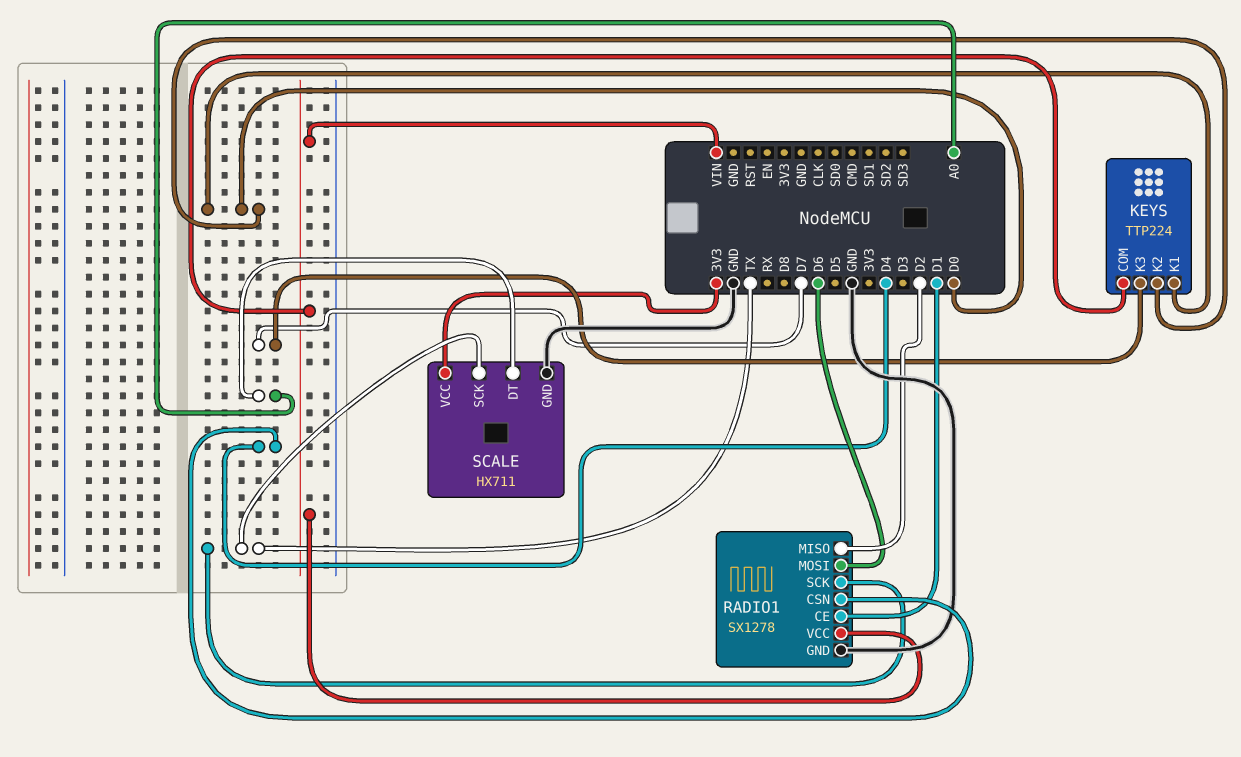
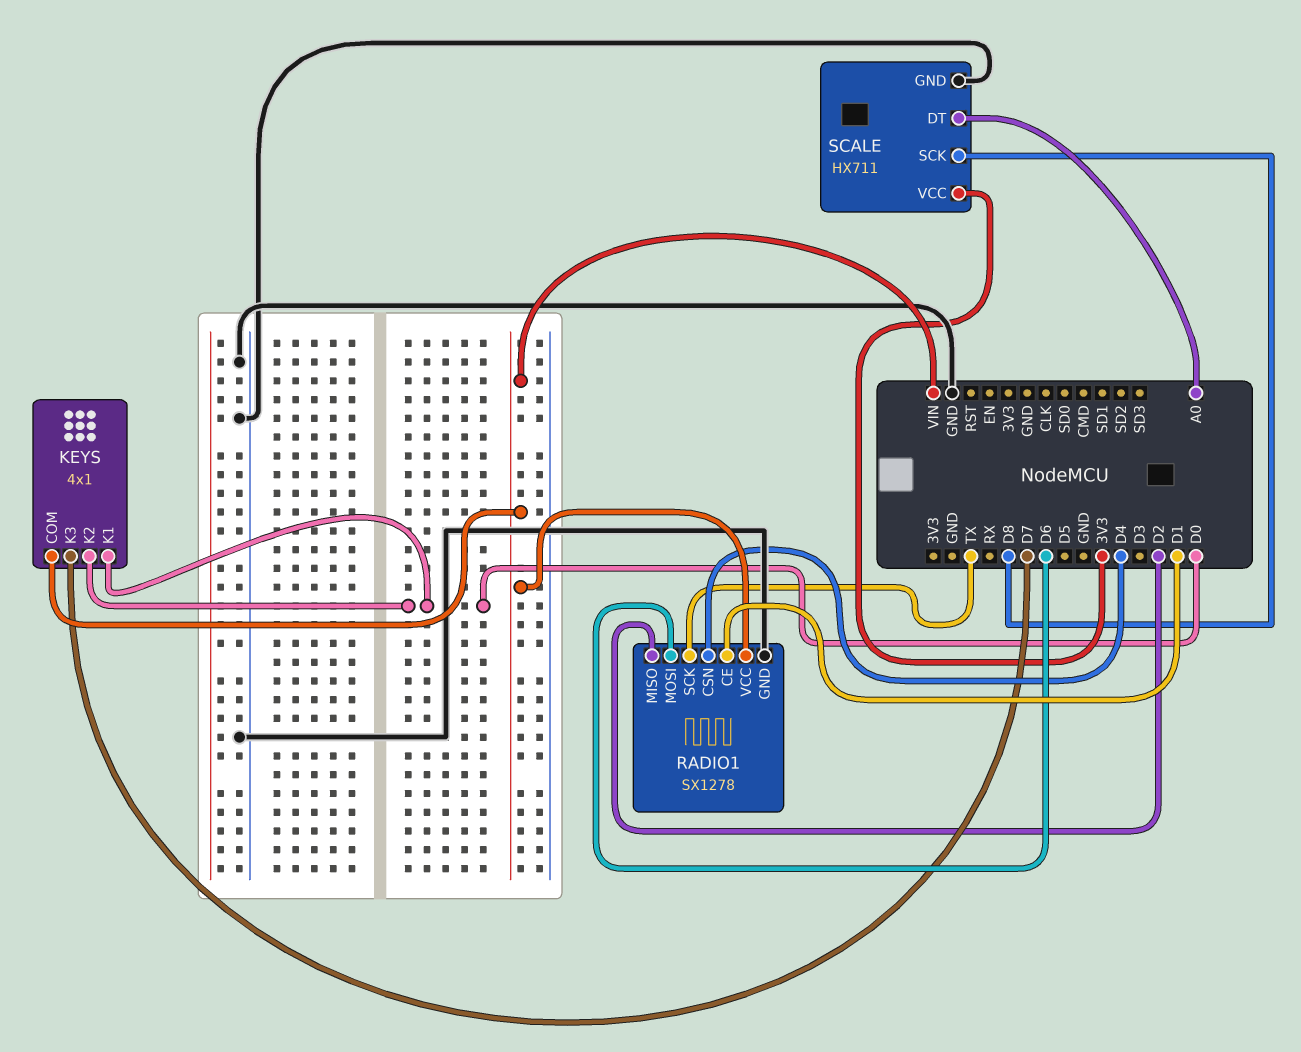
KEYS: TTP224 -> 4x1
SCALE pin SCK: TX -> D8

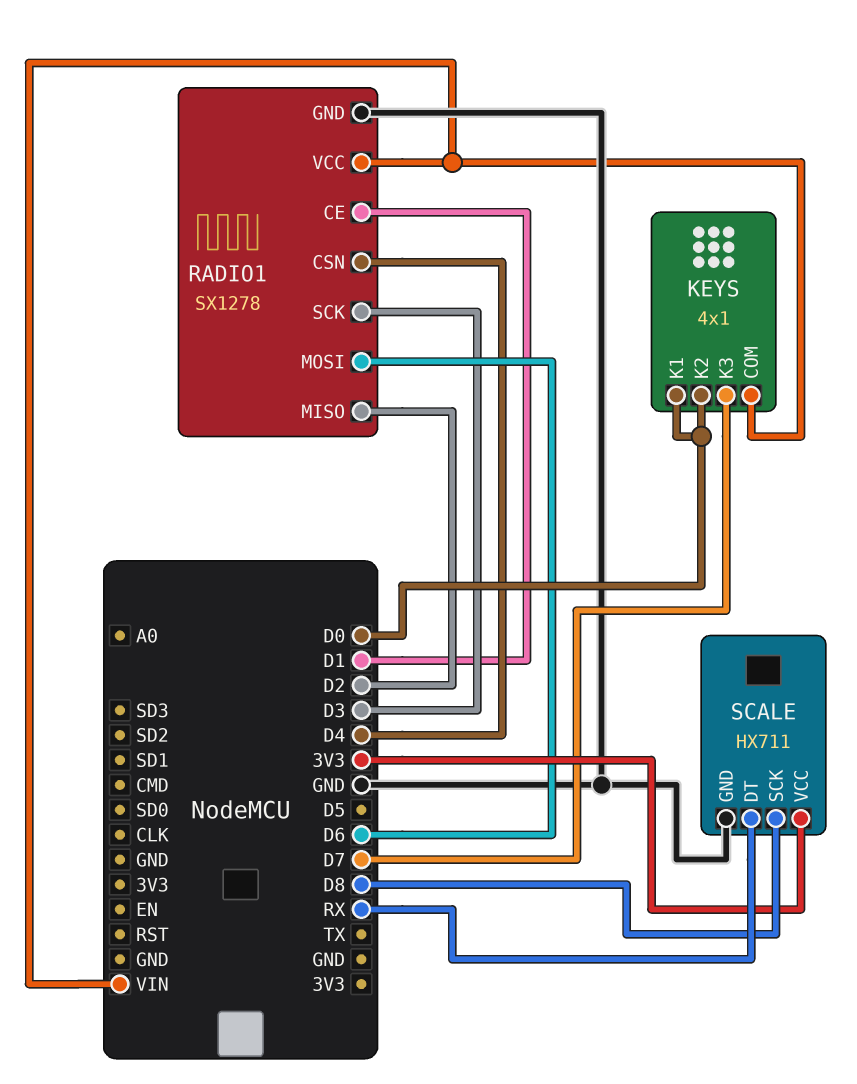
RADIO1 pin SCK: TX -> D3
SCALE pin DT: A0 -> RX

